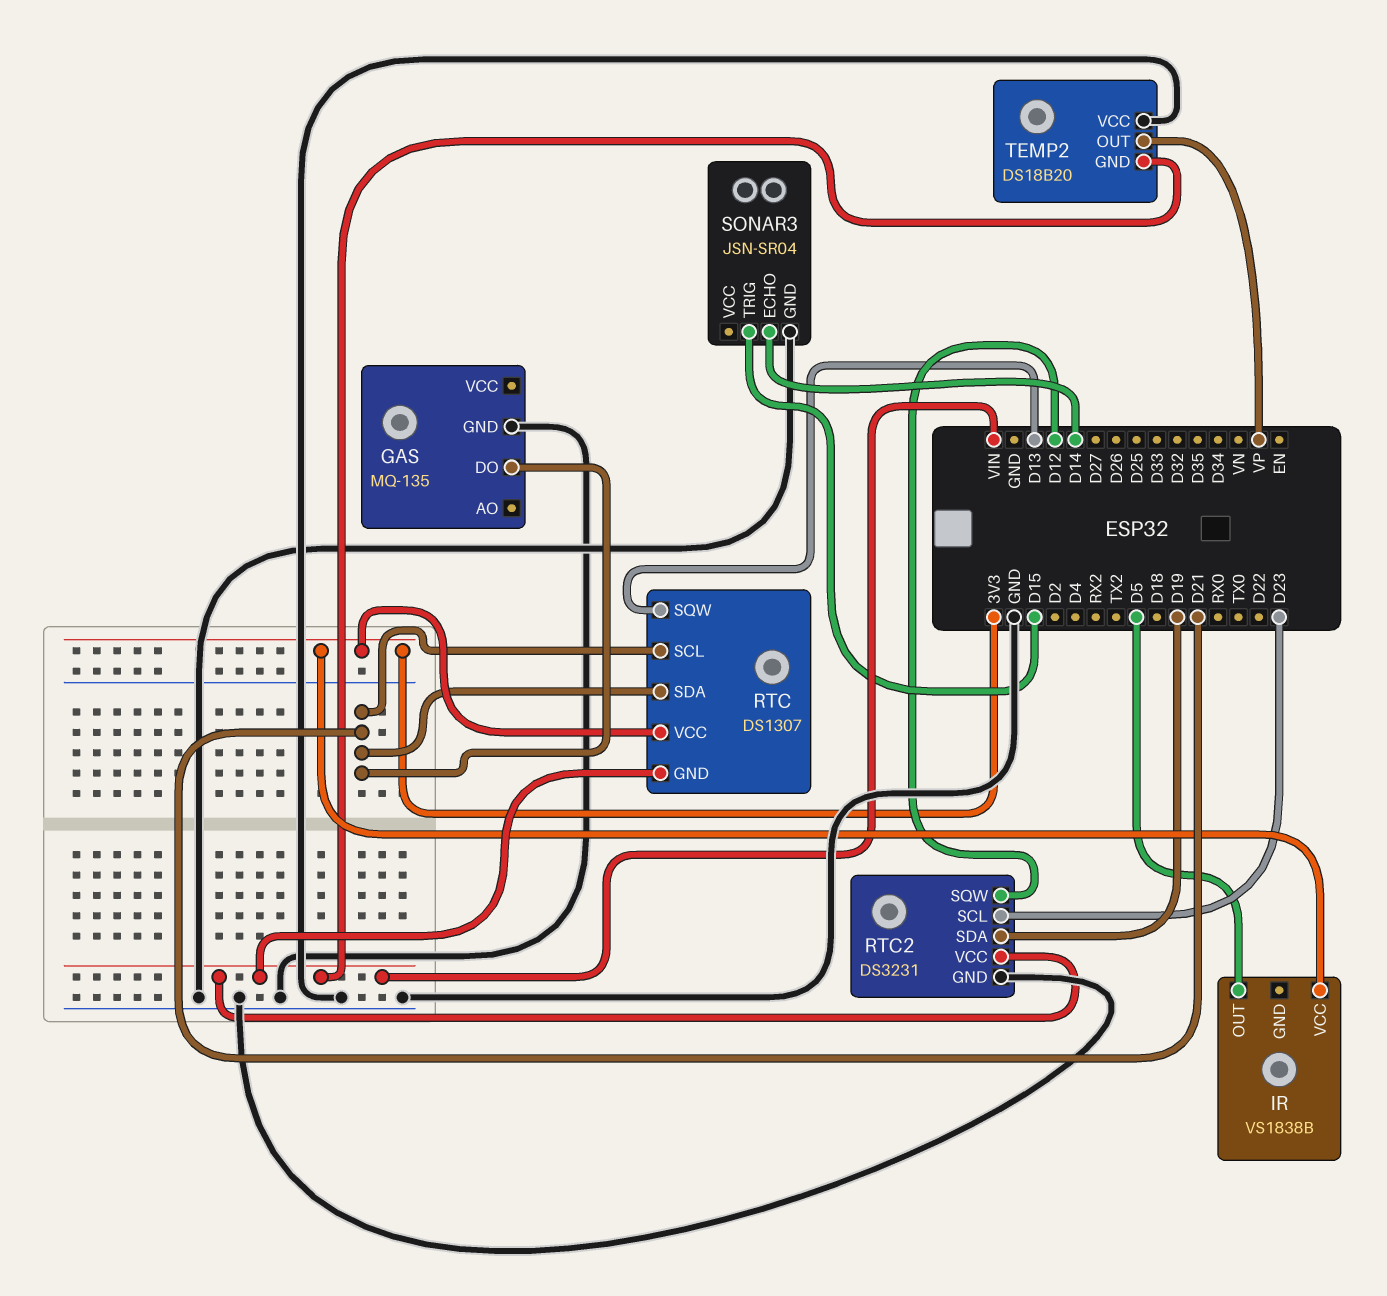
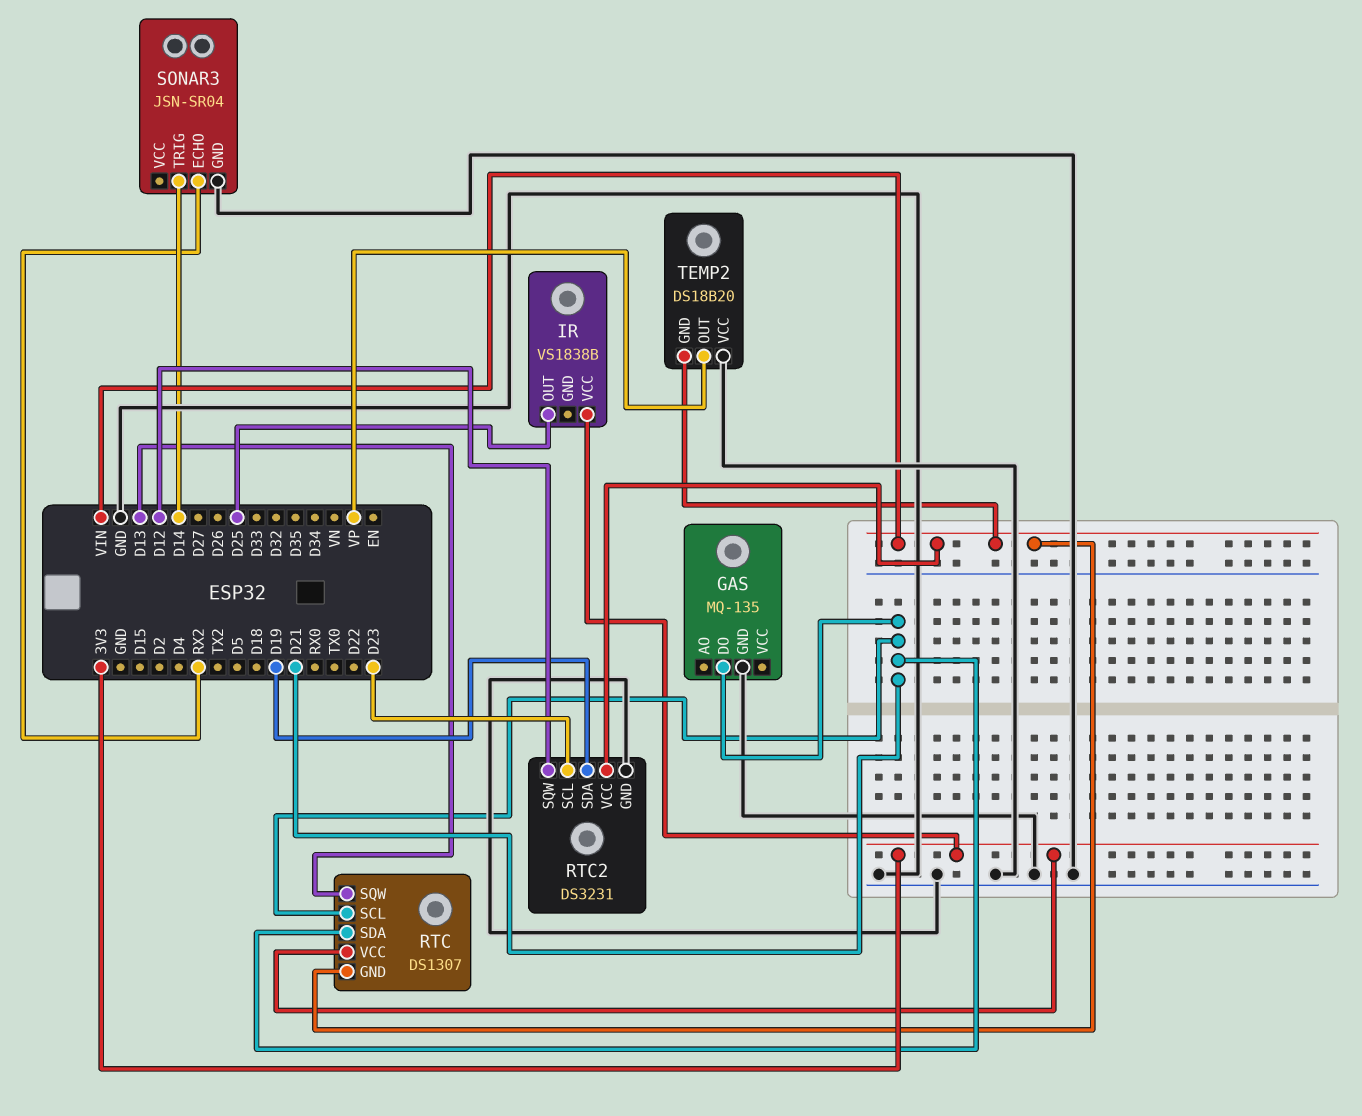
IR pin OUT: D5 -> D25
SONAR3 pin ECHO: D14 -> RX2
SONAR3 pin TRIG: D15 -> D14

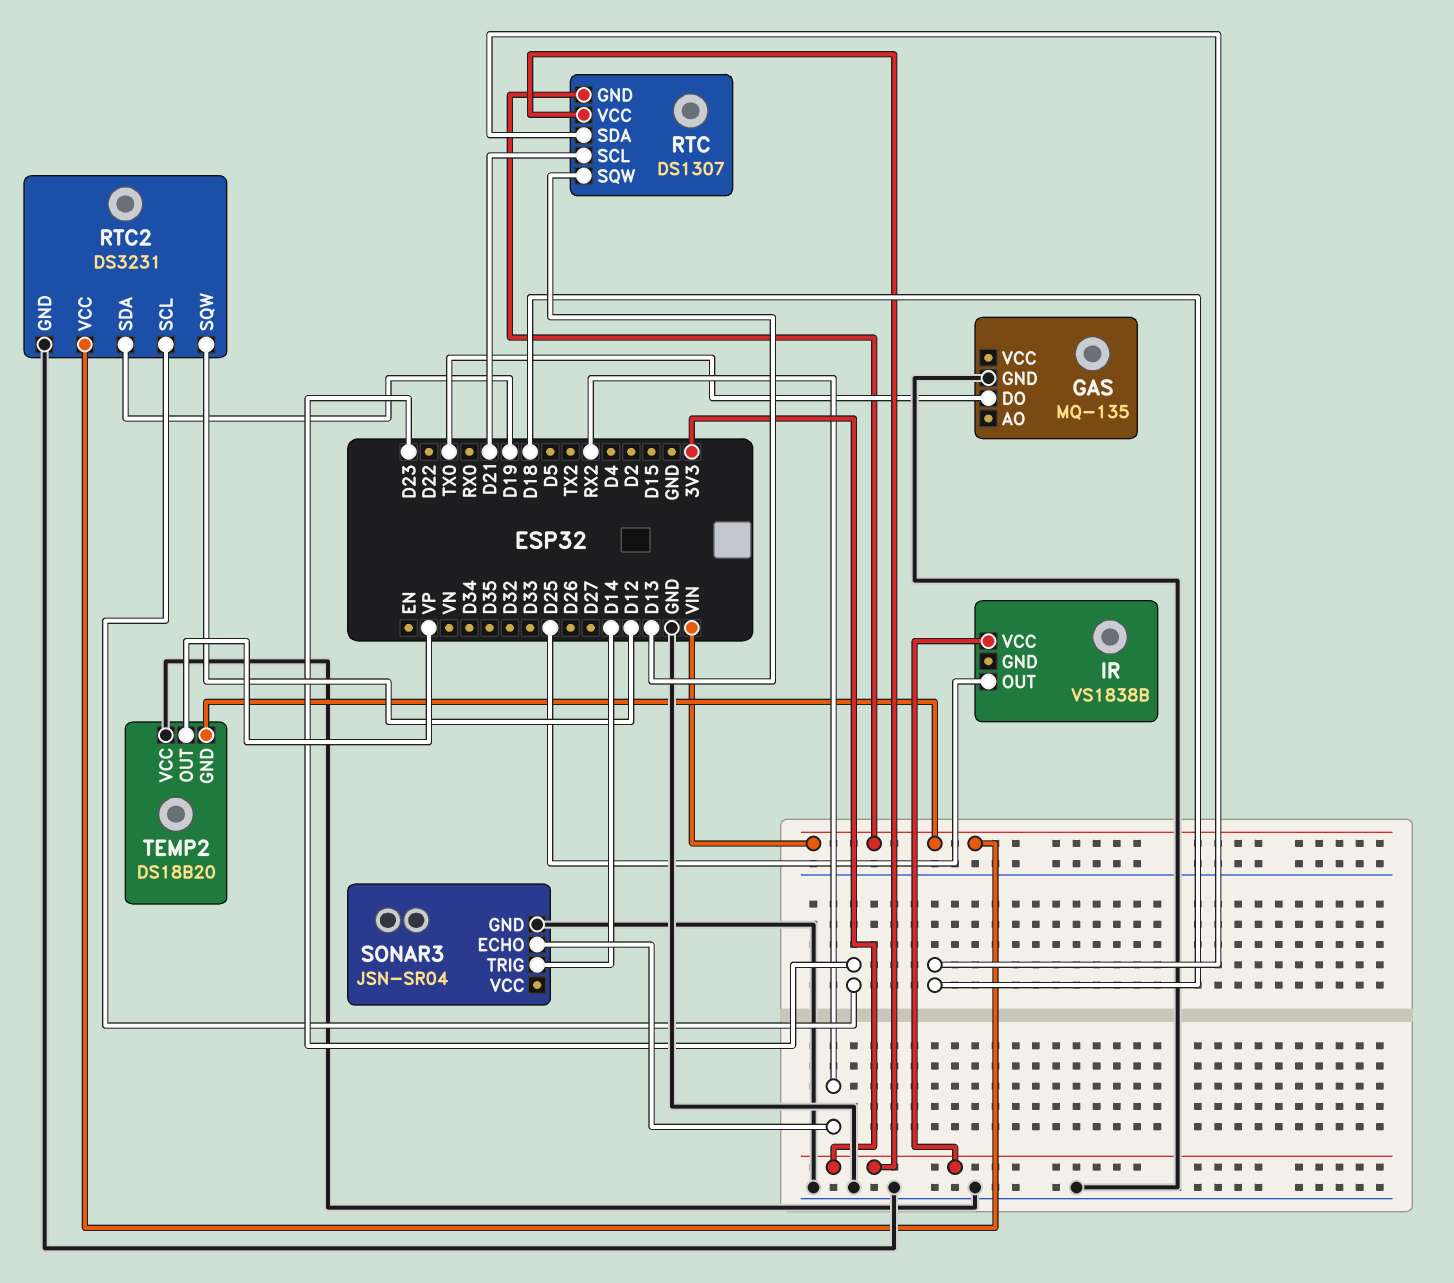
GAS pin DO: D21 -> TX0
RTC pin SDA: D21 -> D18

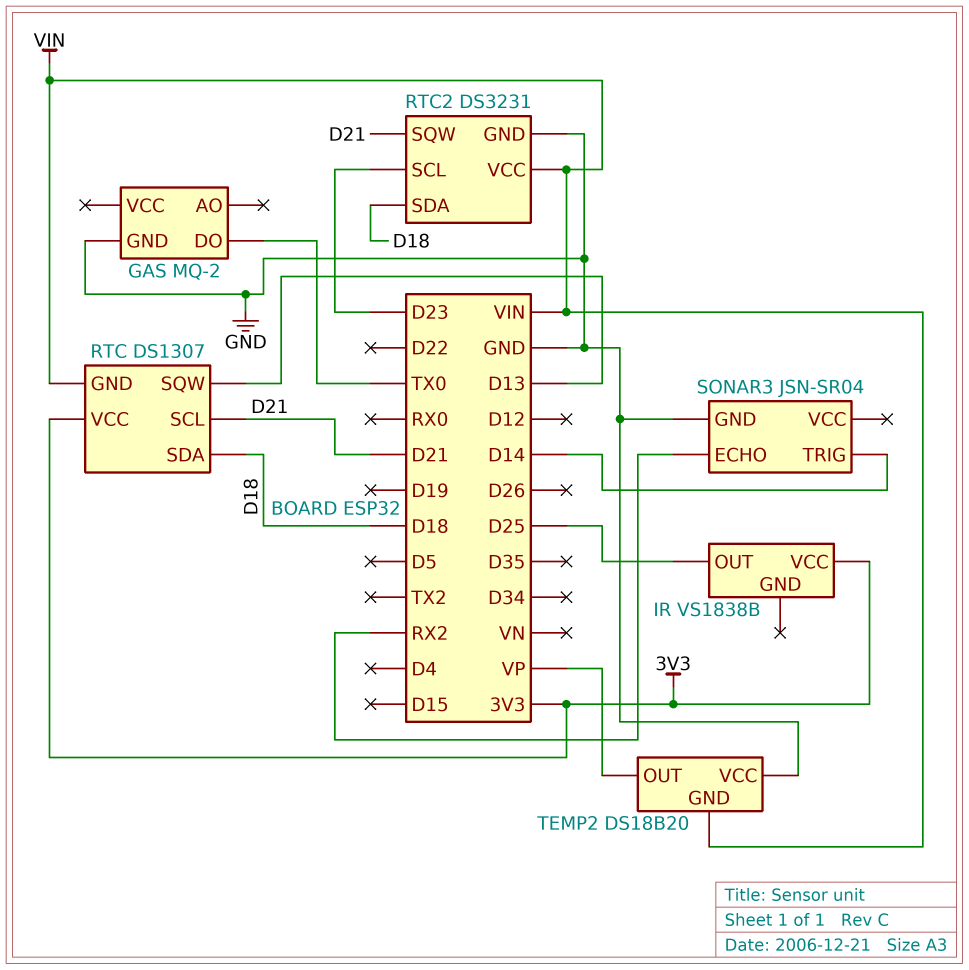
GAS: MQ-135 -> MQ-2
RTC2 pin SDA: D19 -> D18
RTC2 pin SQW: D12 -> D21

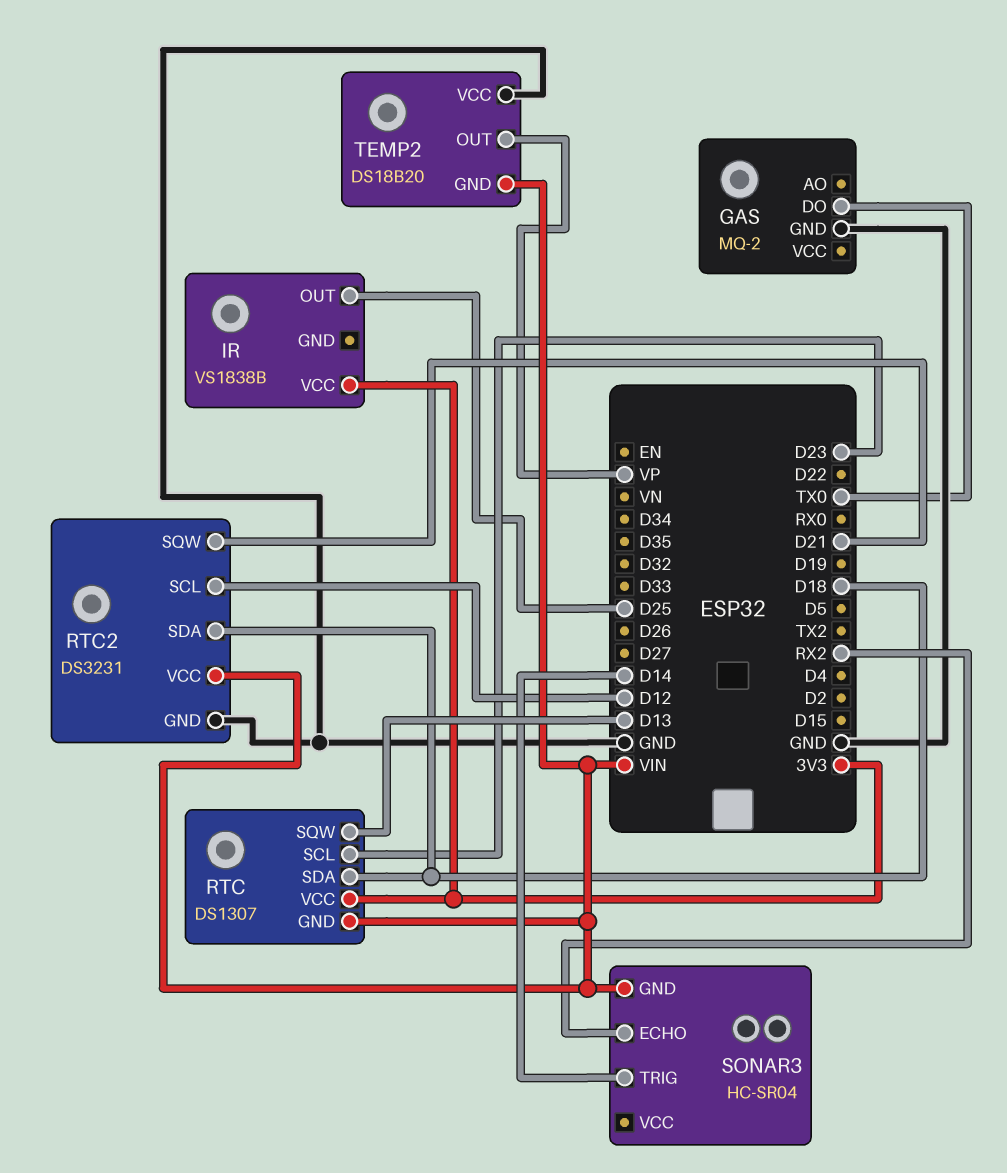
RTC pin SCL: D21 -> D23
RTC2 pin SCL: D23 -> D12
SONAR3: JSN-SR04 -> HC-SR04
SONAR3 pin GND: GND -> VIN

